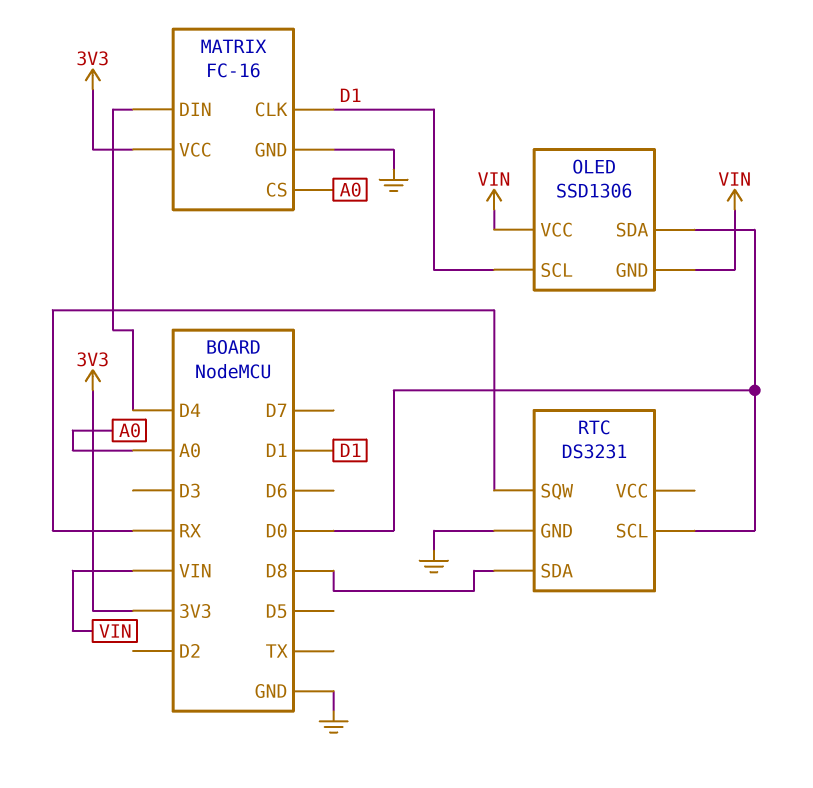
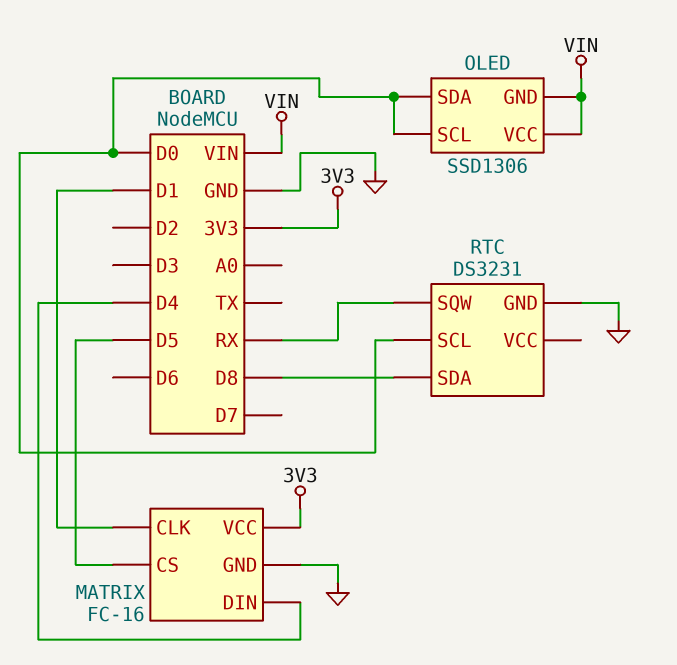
MATRIX pin CS: A0 -> D5
OLED pin SCL: D1 -> D0

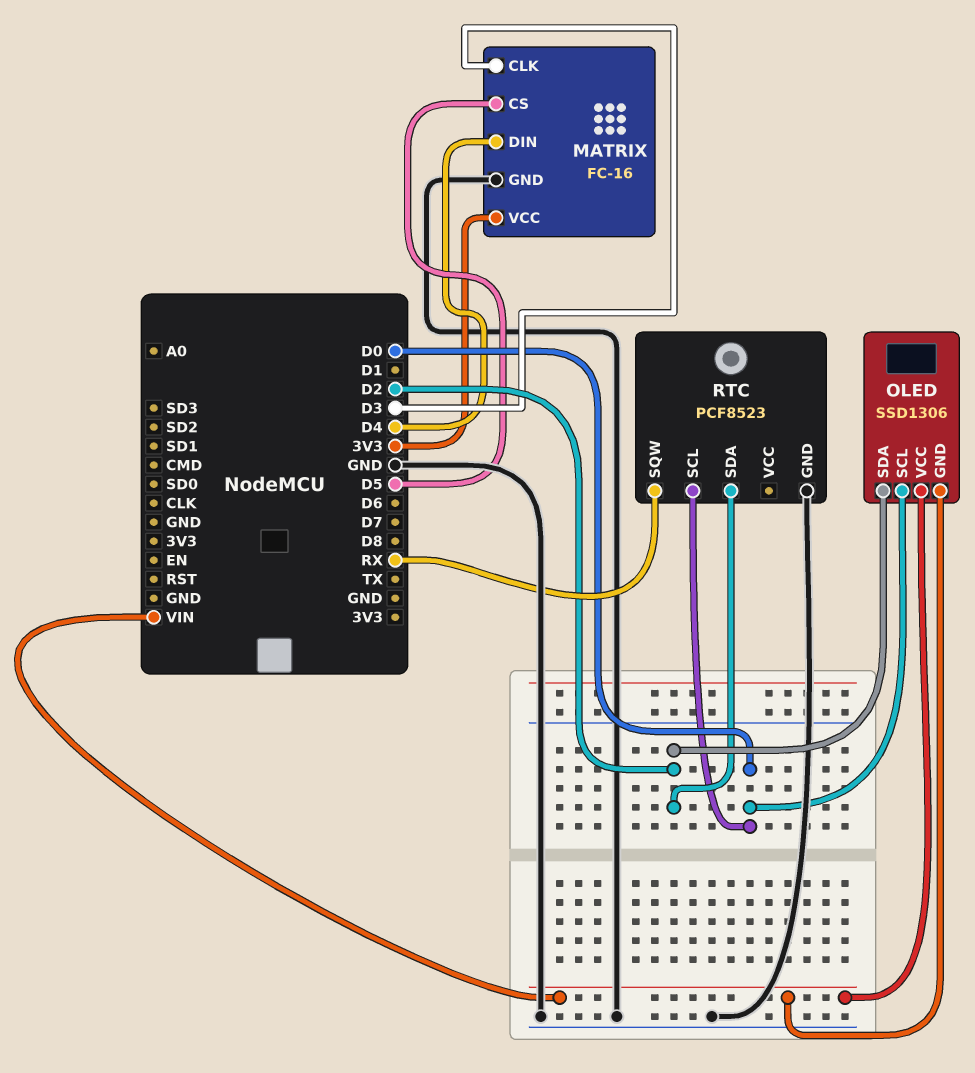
MATRIX pin CLK: D1 -> D3
OLED pin SDA: D0 -> D2
RTC: DS3231 -> PCF8523
RTC pin SDA: D8 -> D2

